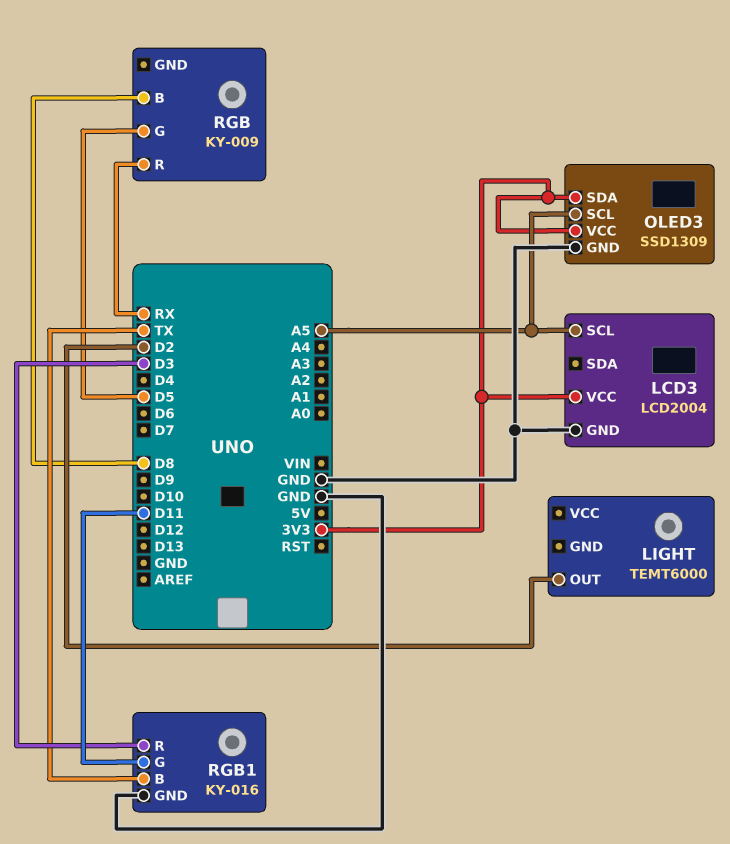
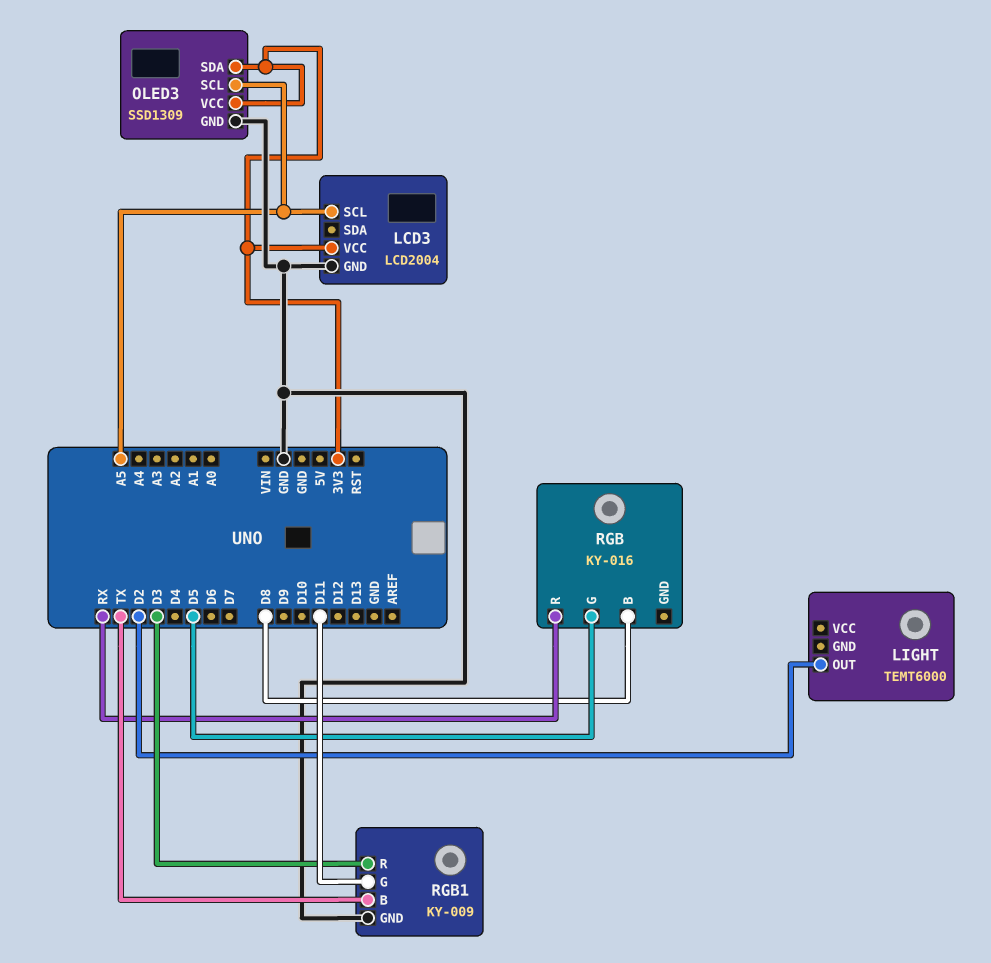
RGB: KY-009 -> KY-016
RGB1: KY-016 -> KY-009

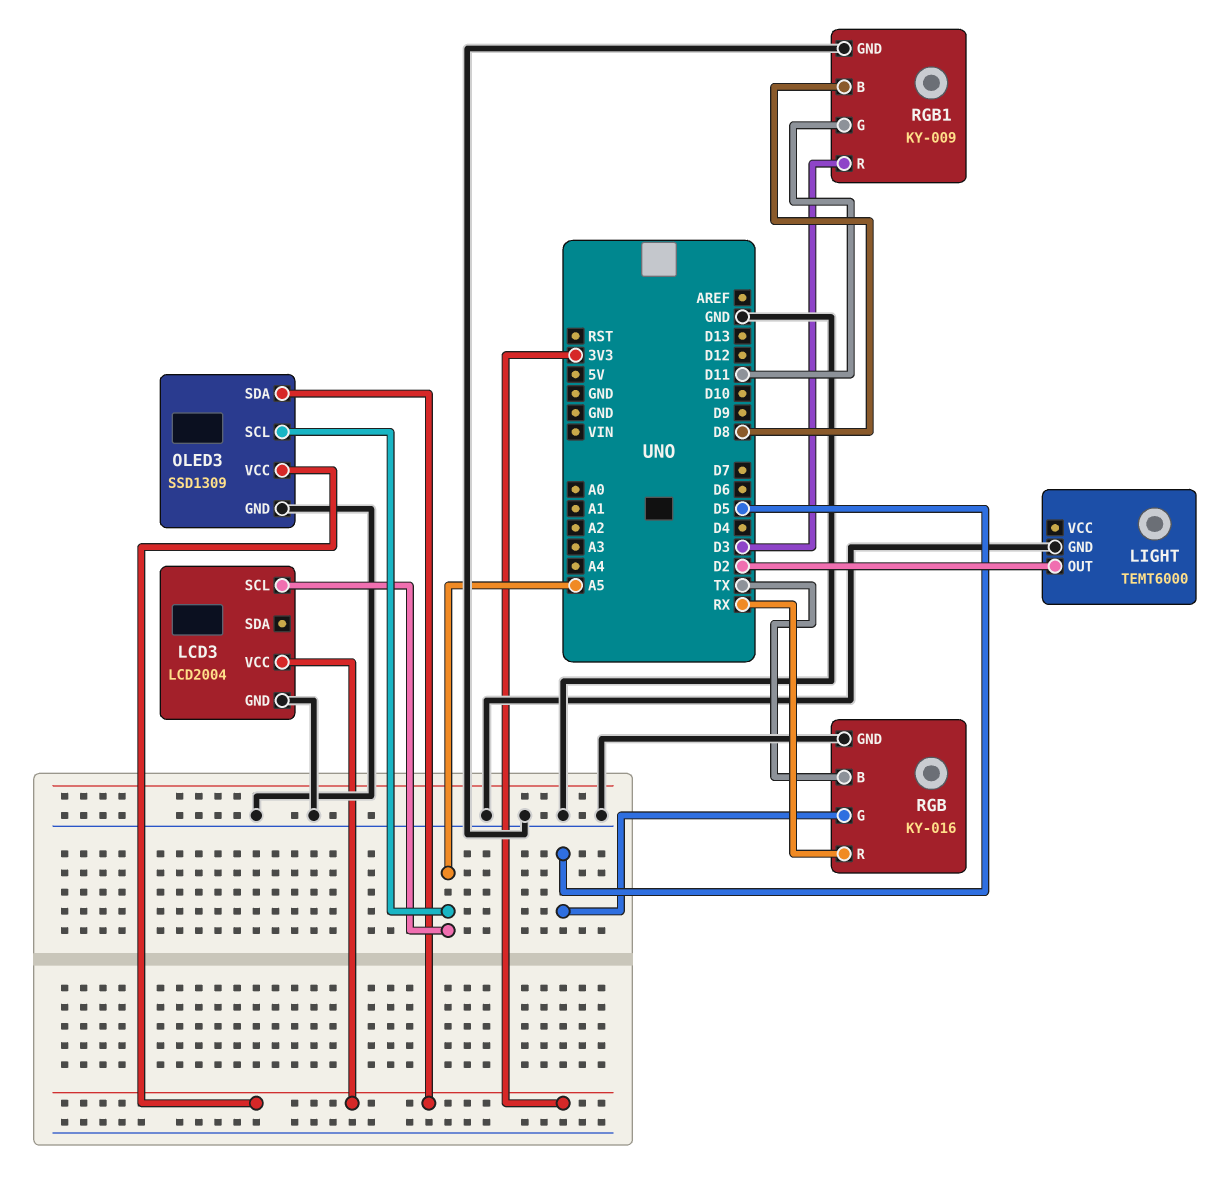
LIGHT pin GND: none -> GND
RGB pin B: D8 -> TX
RGB pin GND: none -> GND
RGB1 pin B: TX -> D8

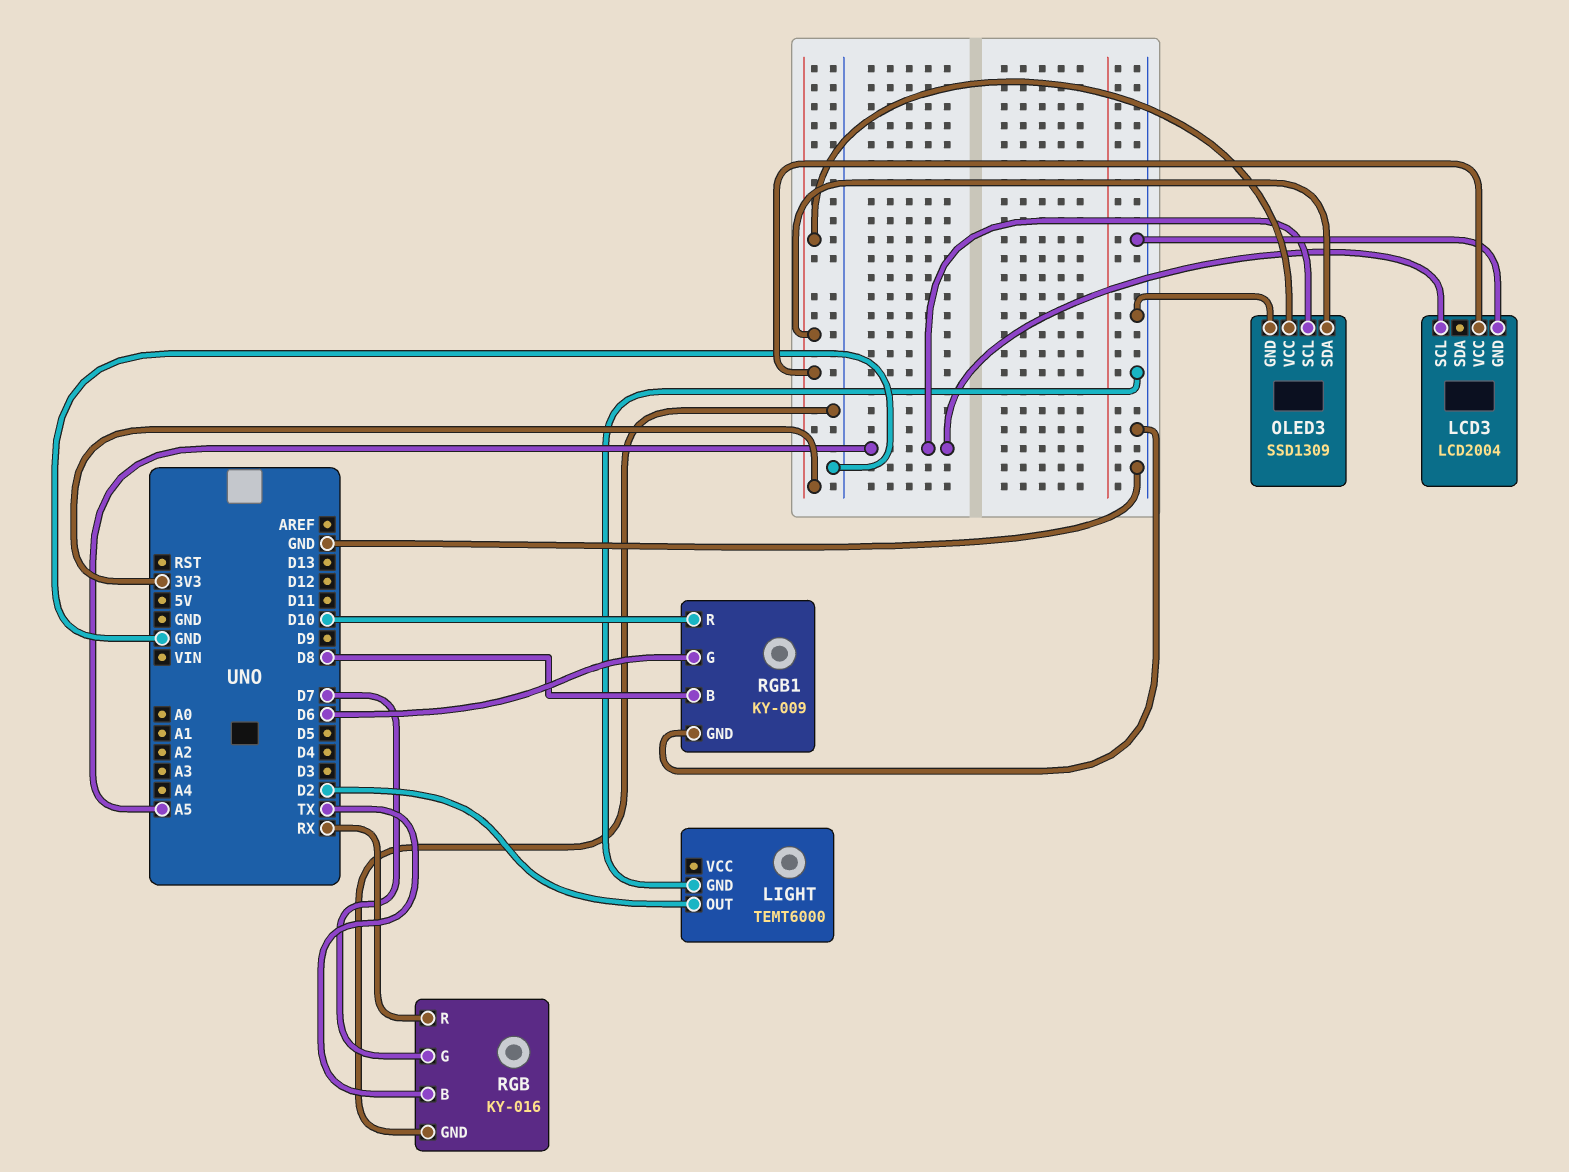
RGB pin G: D5 -> D7
RGB1 pin G: D11 -> D6
RGB1 pin R: D3 -> D10

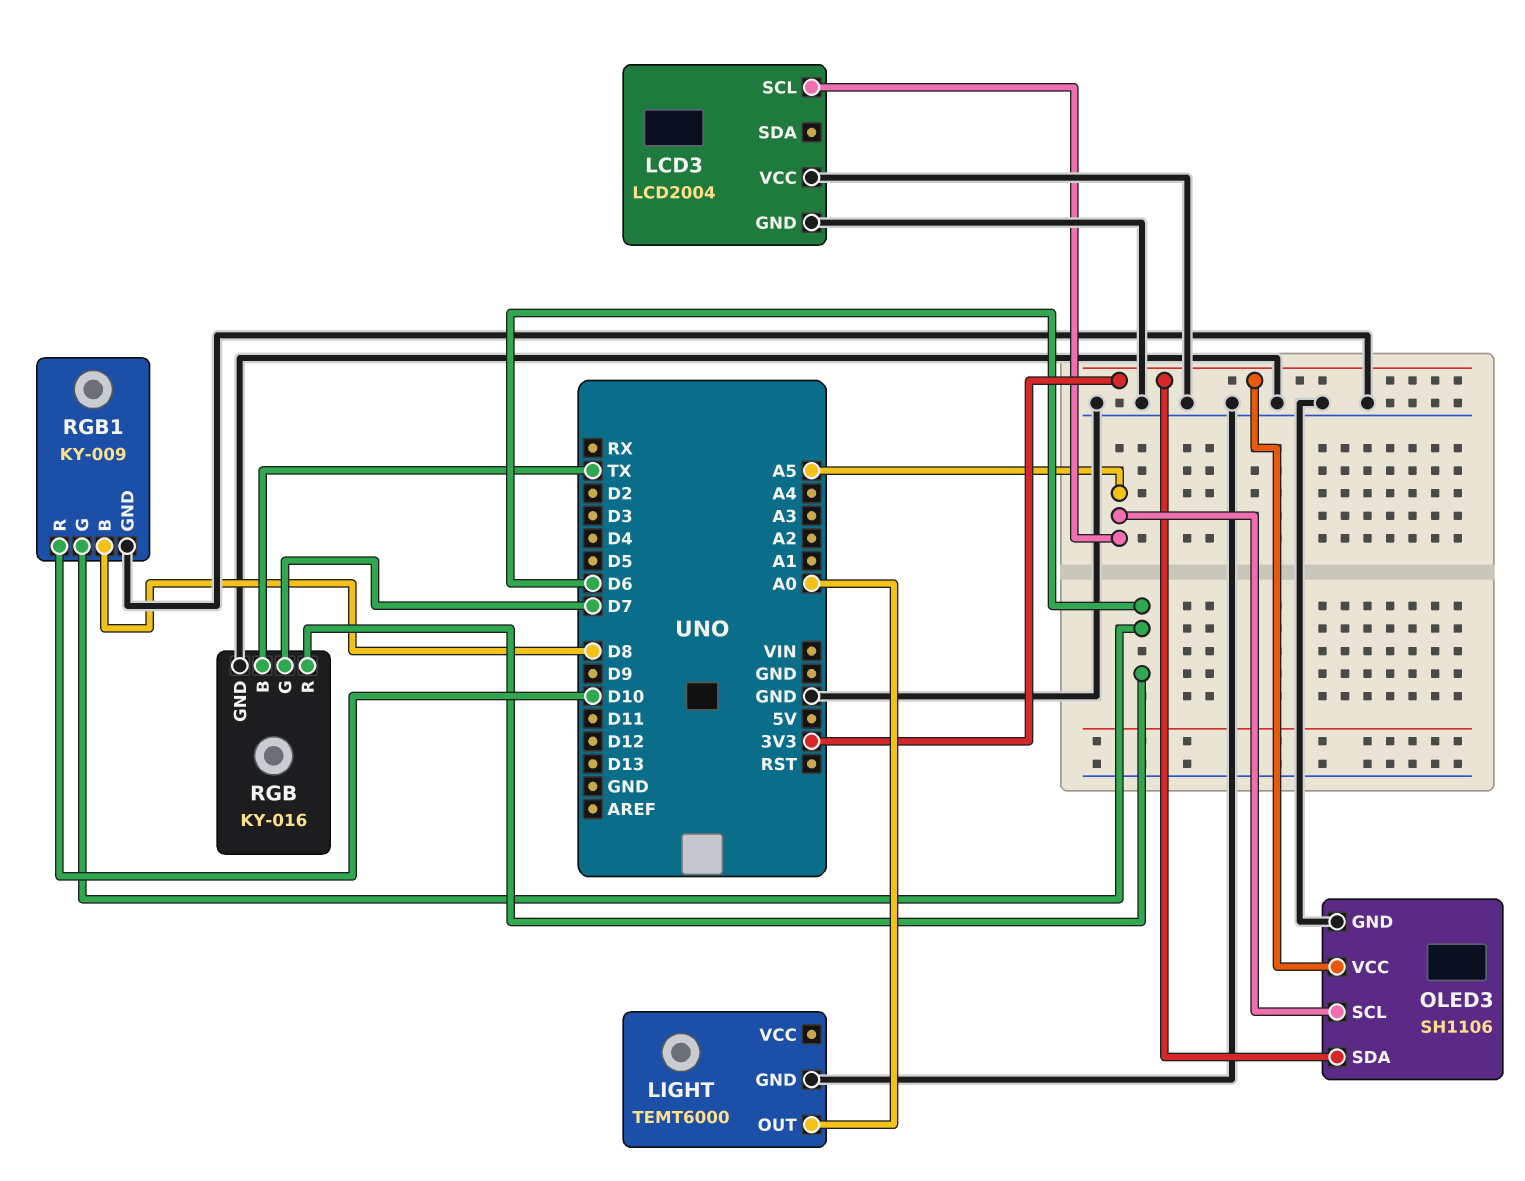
LCD3 pin VCC: 3V3 -> GND
LIGHT pin OUT: D2 -> A0
OLED3: SSD1309 -> SH1106
RGB pin R: RX -> D6

